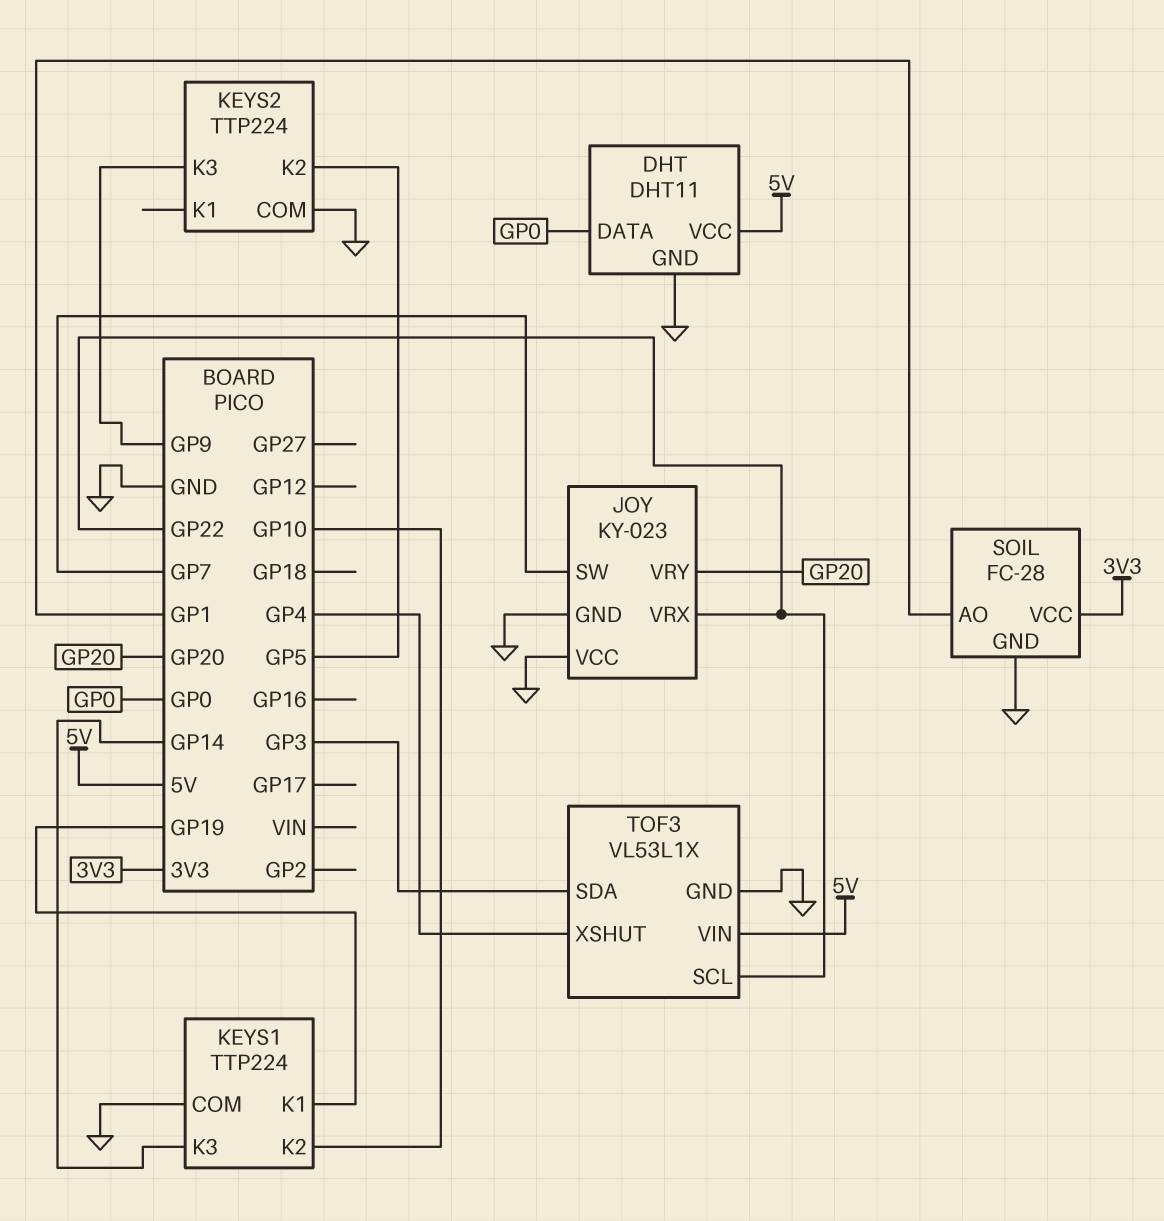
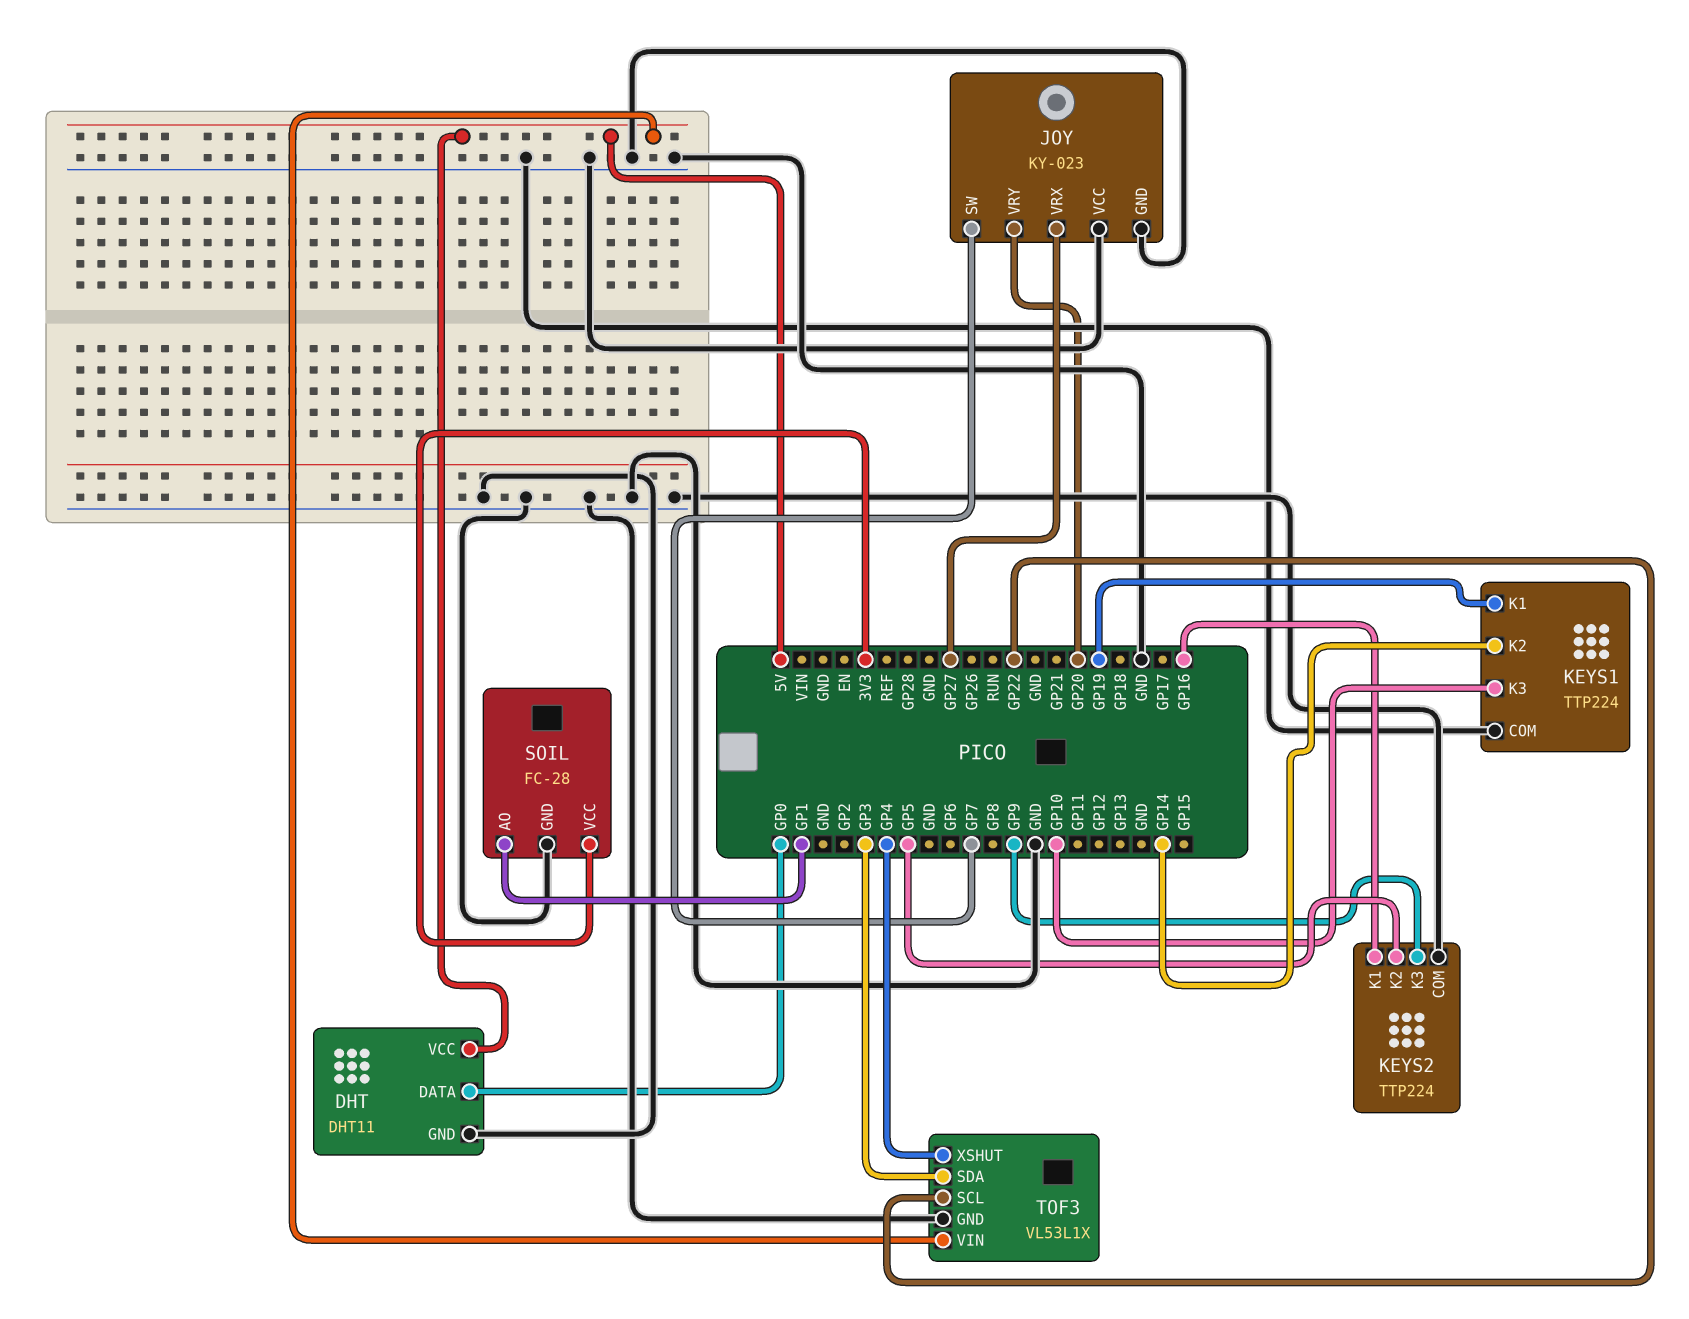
JOY pin VRX: GP22 -> GP27
KEYS1 pin K2: GP10 -> GP14
KEYS1 pin K3: GP14 -> GP10
KEYS2 pin K1: none -> GP16

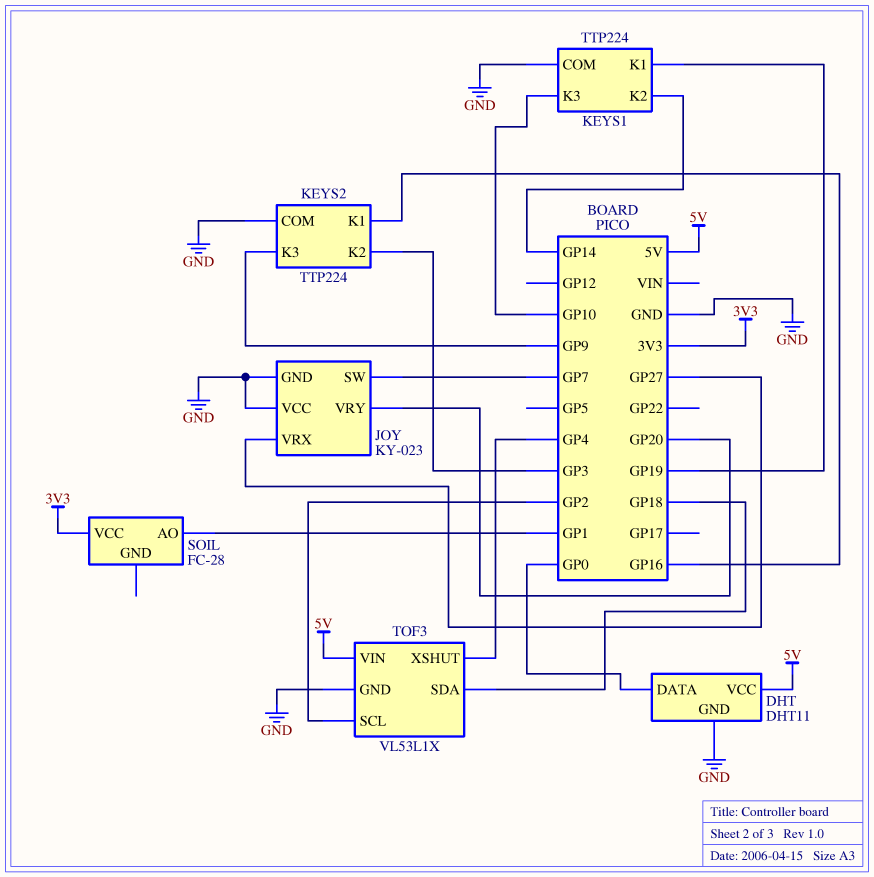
KEYS2 pin K2: GP5 -> GP3
SOIL pin GND: GND -> none
TOF3 pin SCL: GP22 -> GP2
TOF3 pin SDA: GP3 -> GP18

